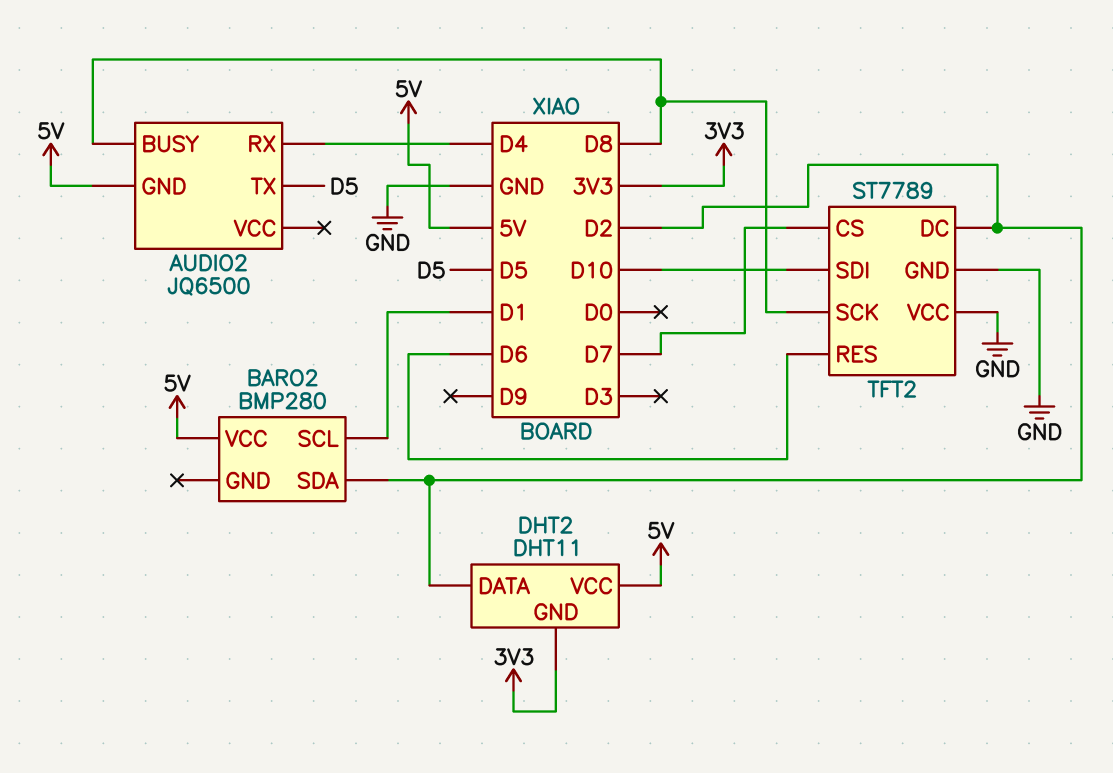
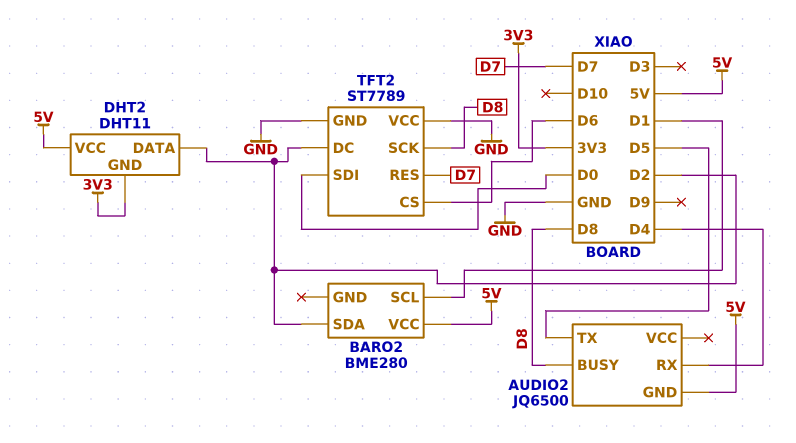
BARO2: BMP280 -> BME280
TFT2 pin CS: D7 -> D6
TFT2 pin RES: D6 -> D7
TFT2 pin SDI: D10 -> D0

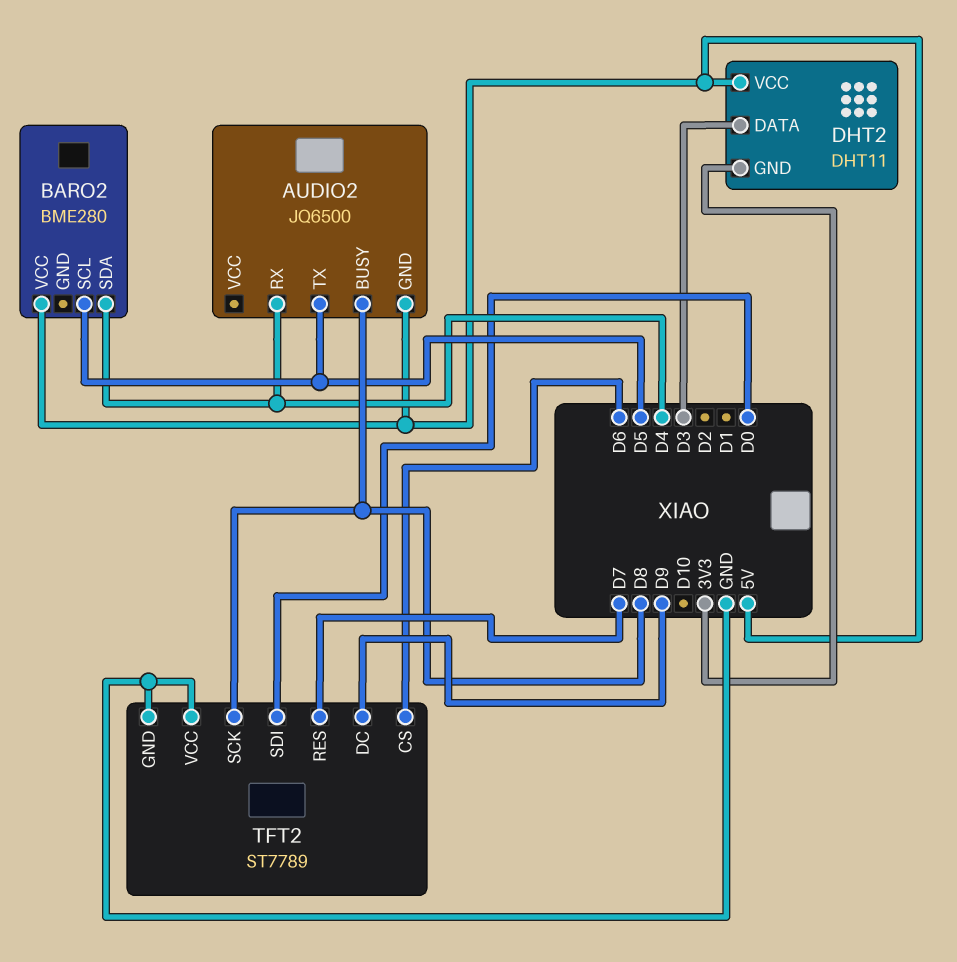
BARO2 pin SCL: D1 -> D5
BARO2 pin SDA: D2 -> D4
DHT2 pin DATA: D2 -> D3
TFT2 pin DC: D2 -> D9

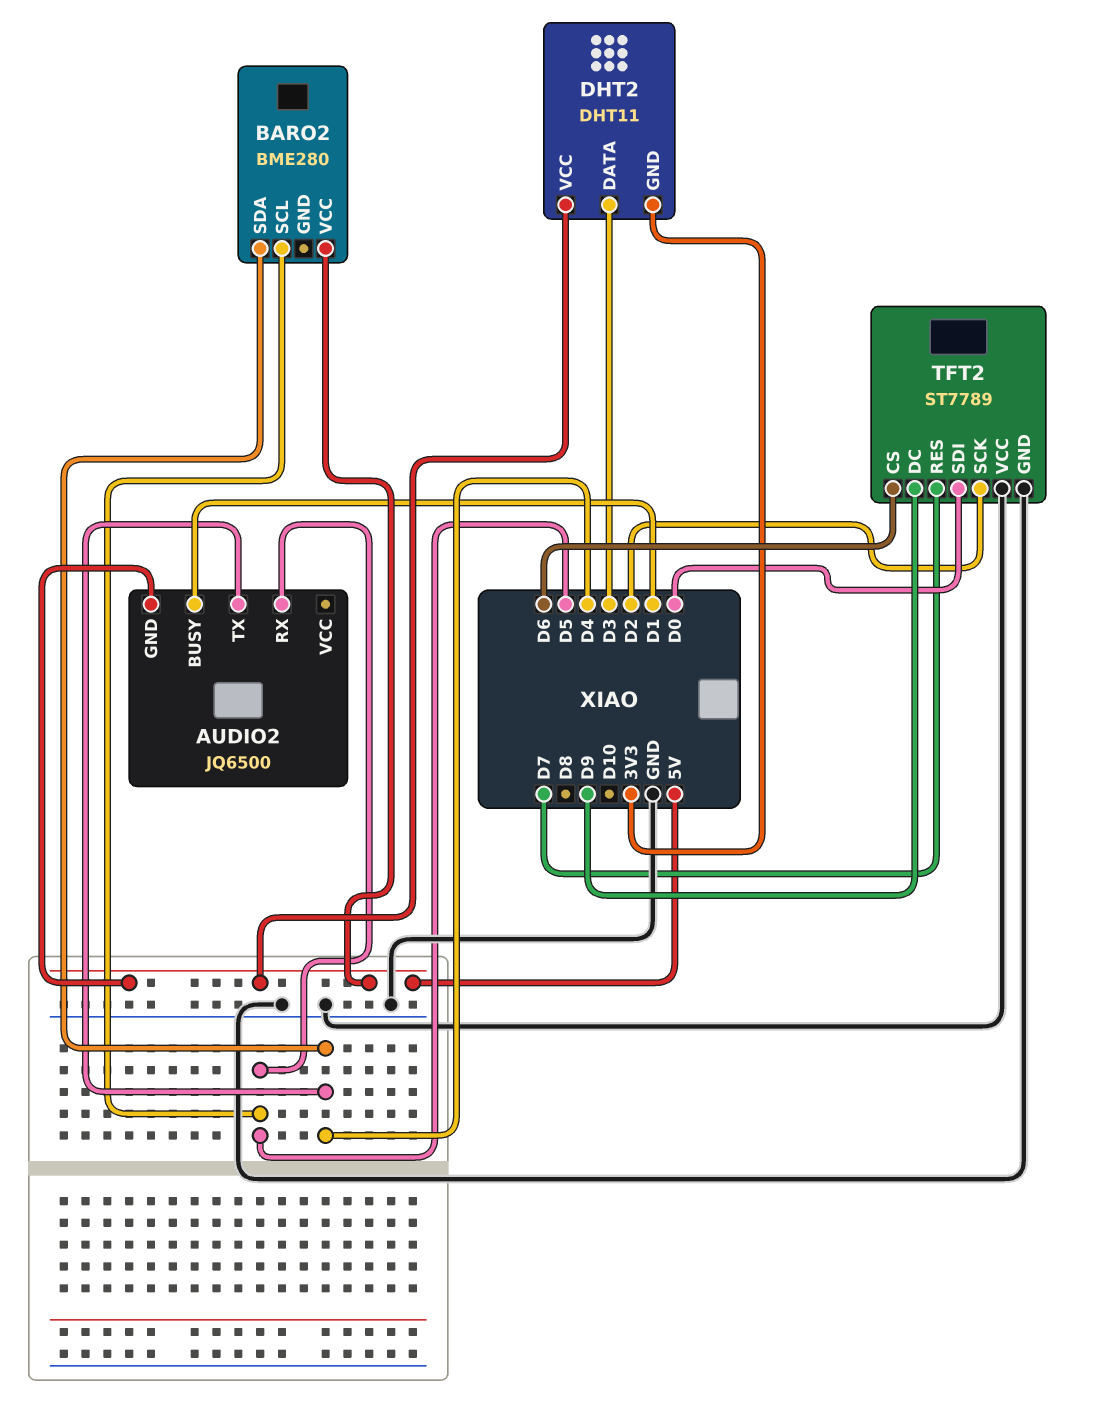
AUDIO2 pin BUSY: D8 -> D1
AUDIO2 pin RX: D4 -> D5
AUDIO2 pin TX: D5 -> D4
TFT2 pin SCK: D8 -> D2

